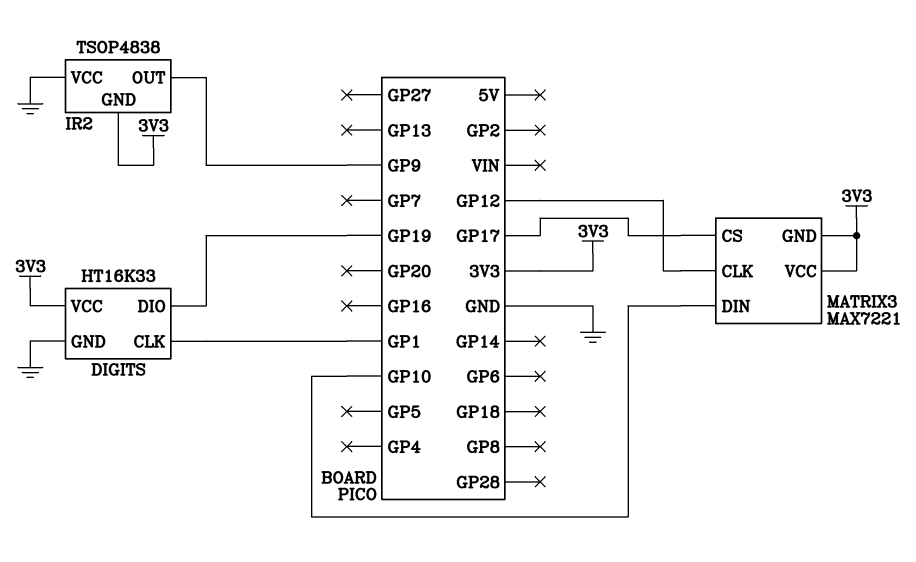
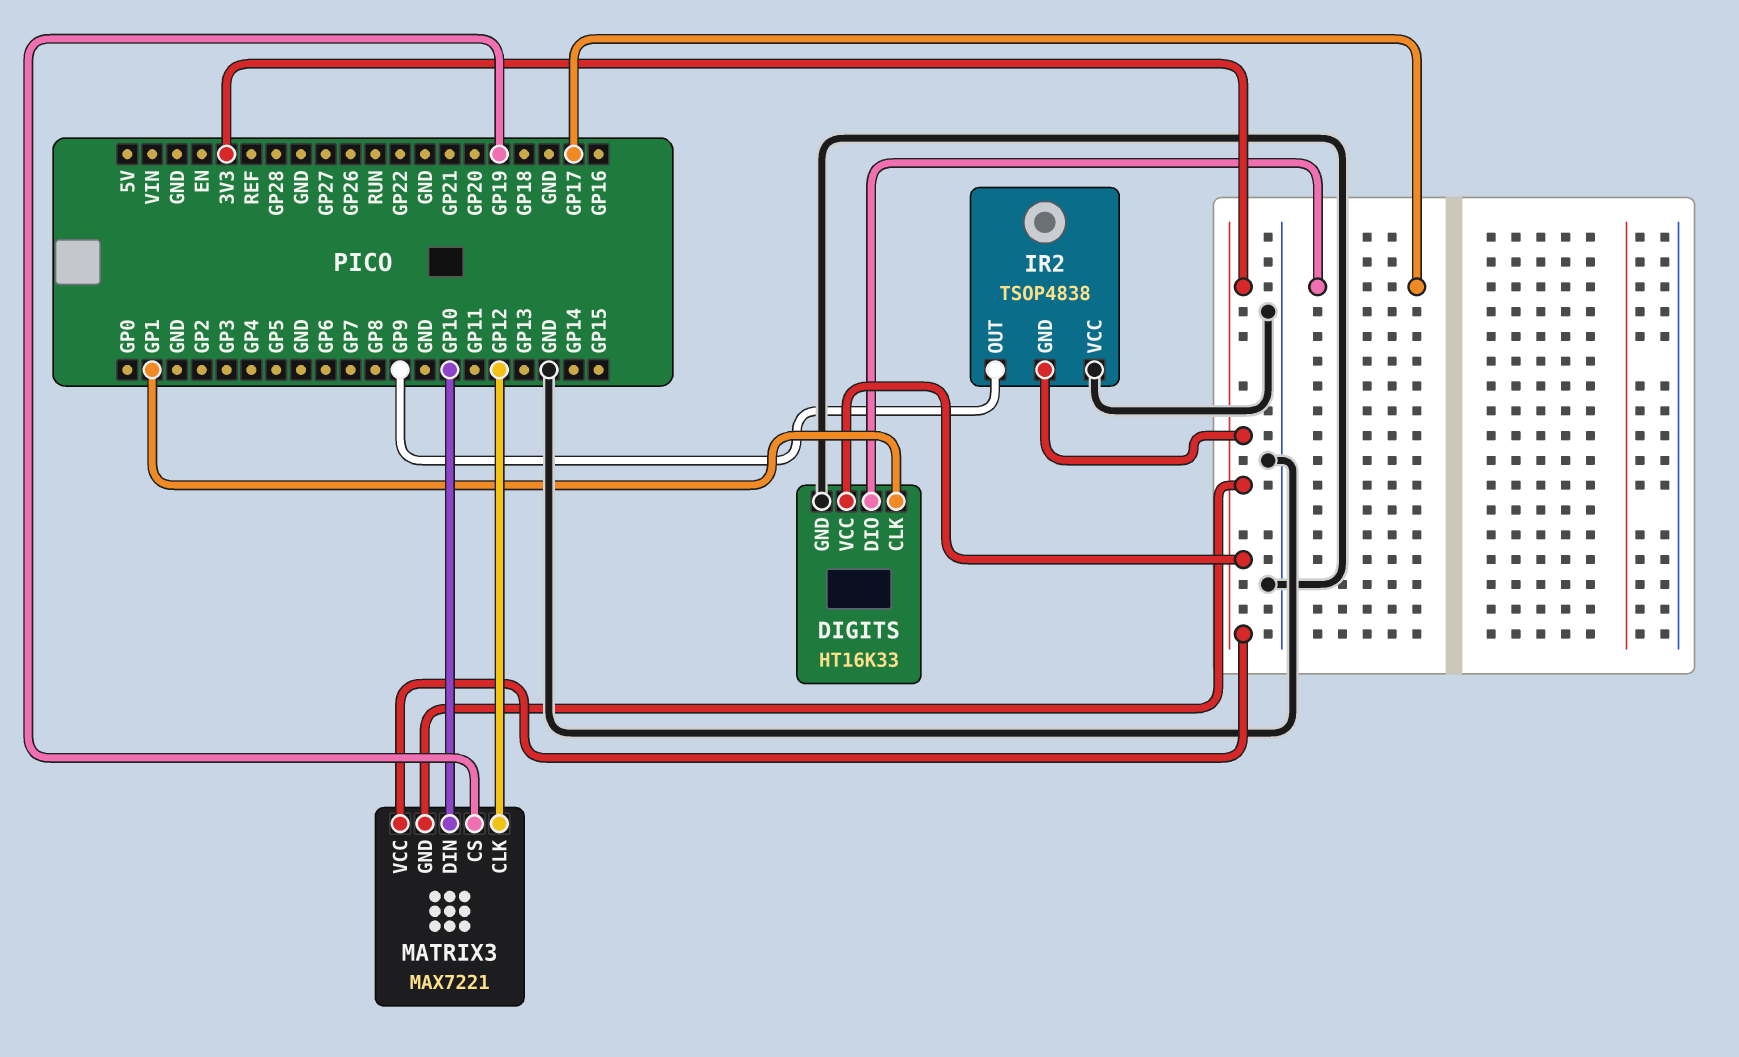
DIGITS pin DIO: GP19 -> GP17
MATRIX3 pin CS: GP17 -> GP19

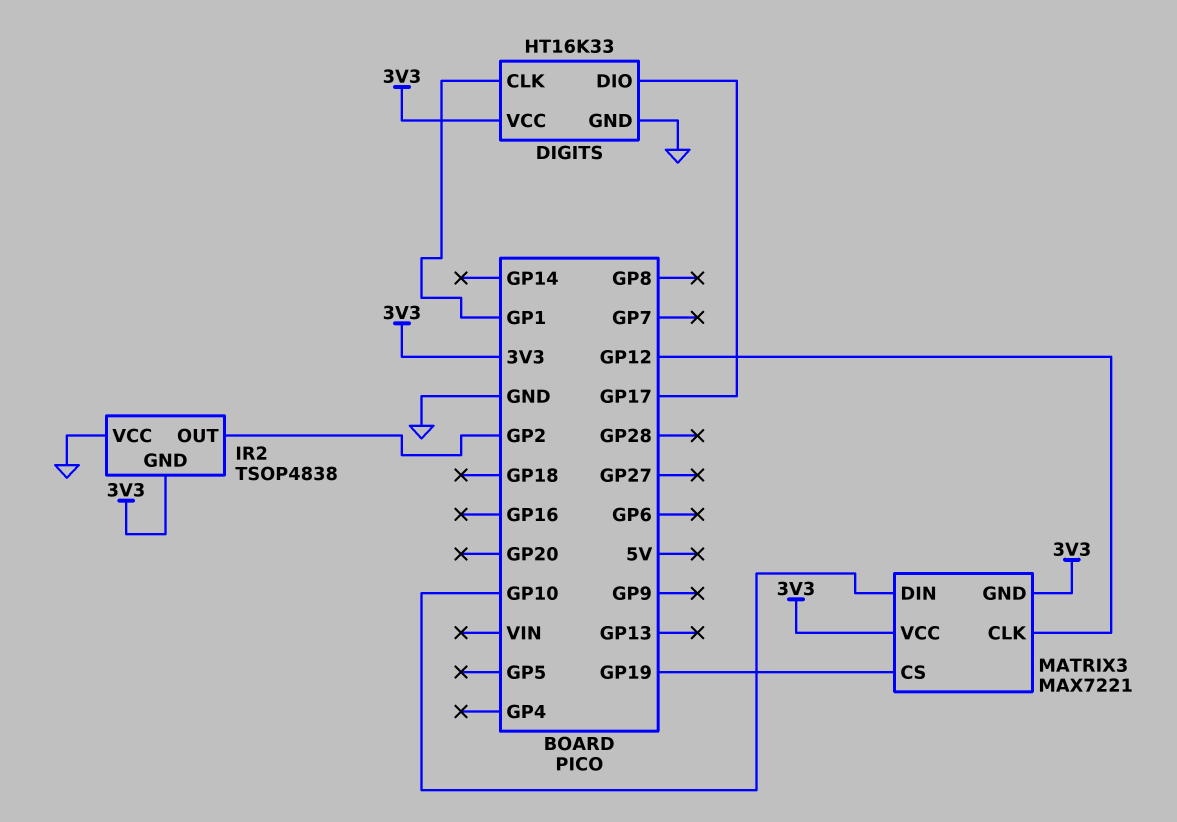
IR2 pin OUT: GP9 -> GP2

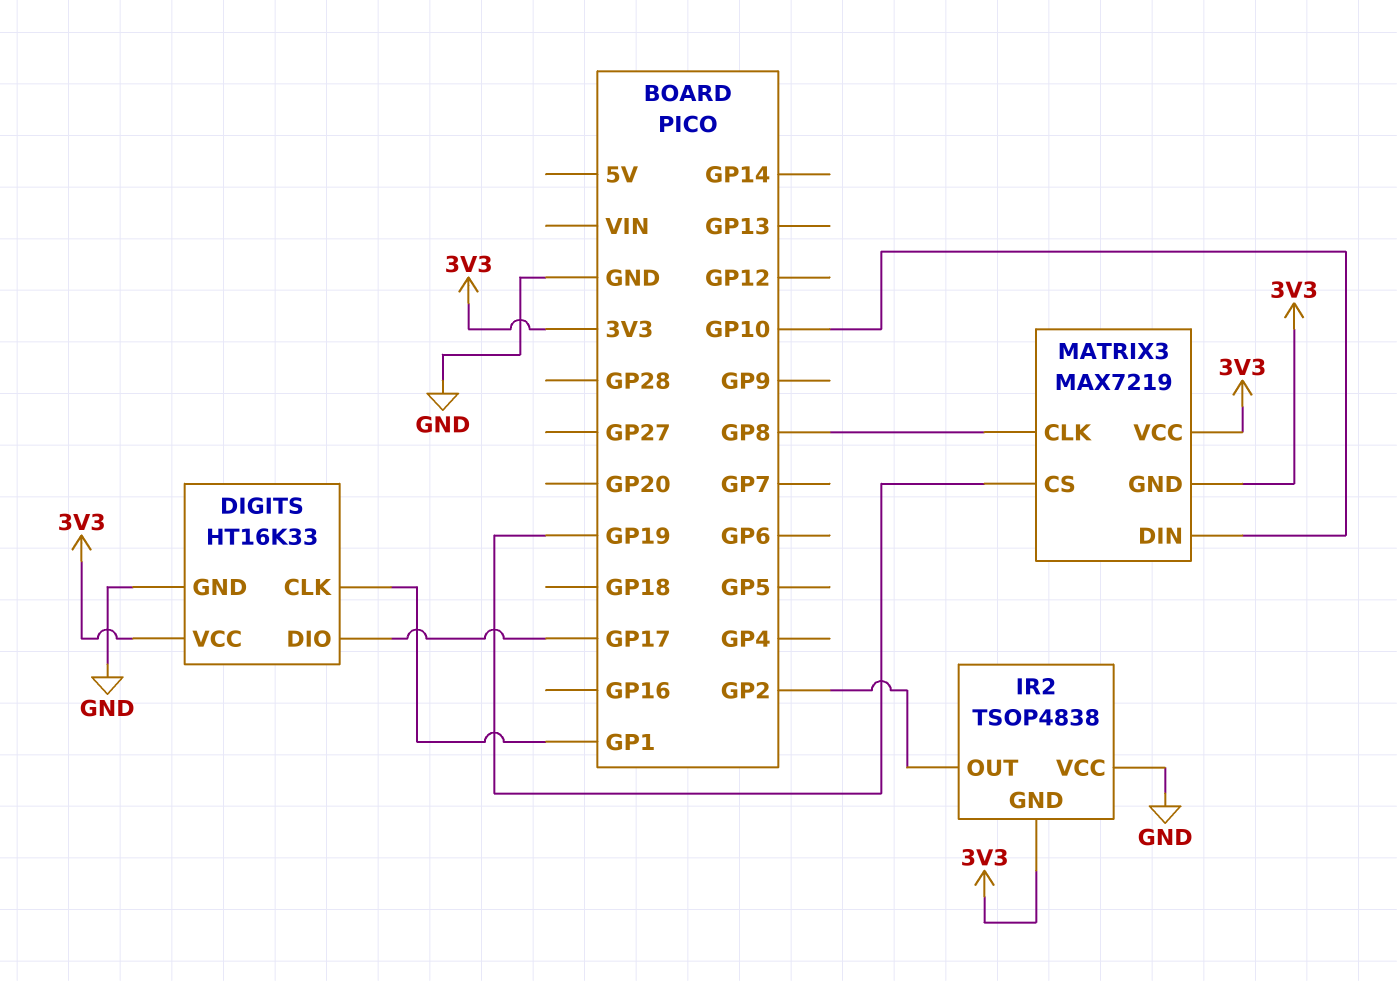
MATRIX3: MAX7221 -> MAX7219
MATRIX3 pin CLK: GP12 -> GP8

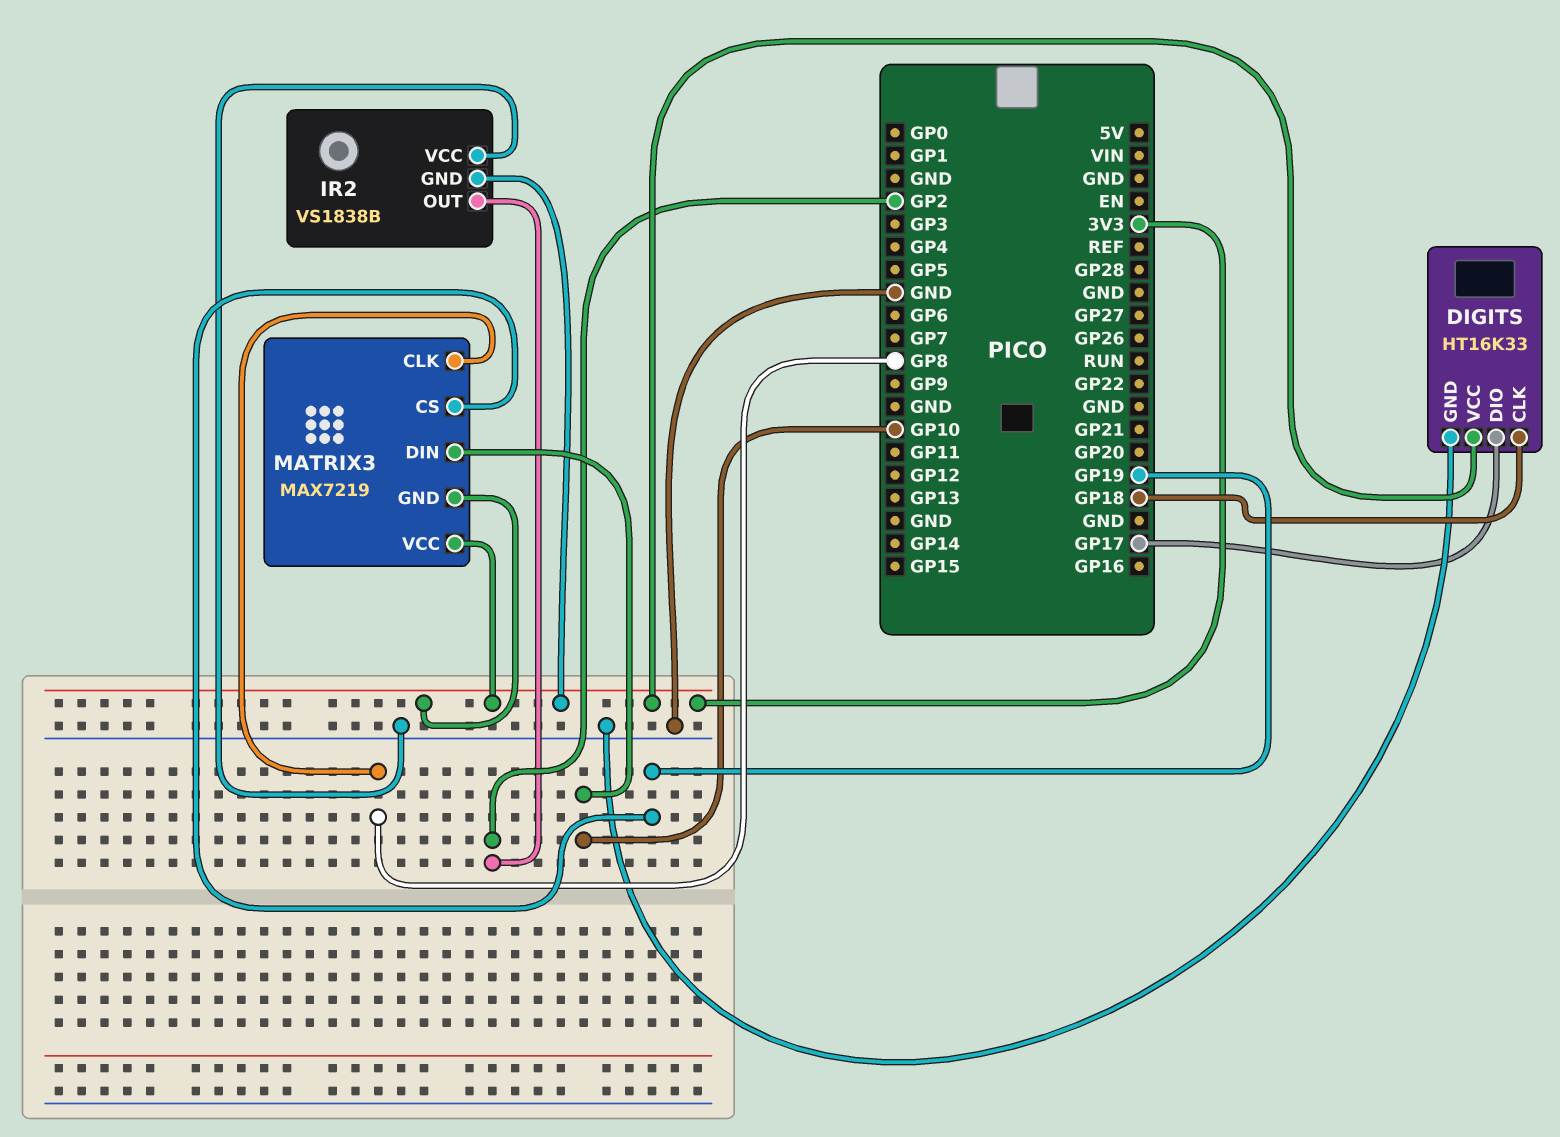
DIGITS pin CLK: GP1 -> GP18
IR2: TSOP4838 -> VS1838B

